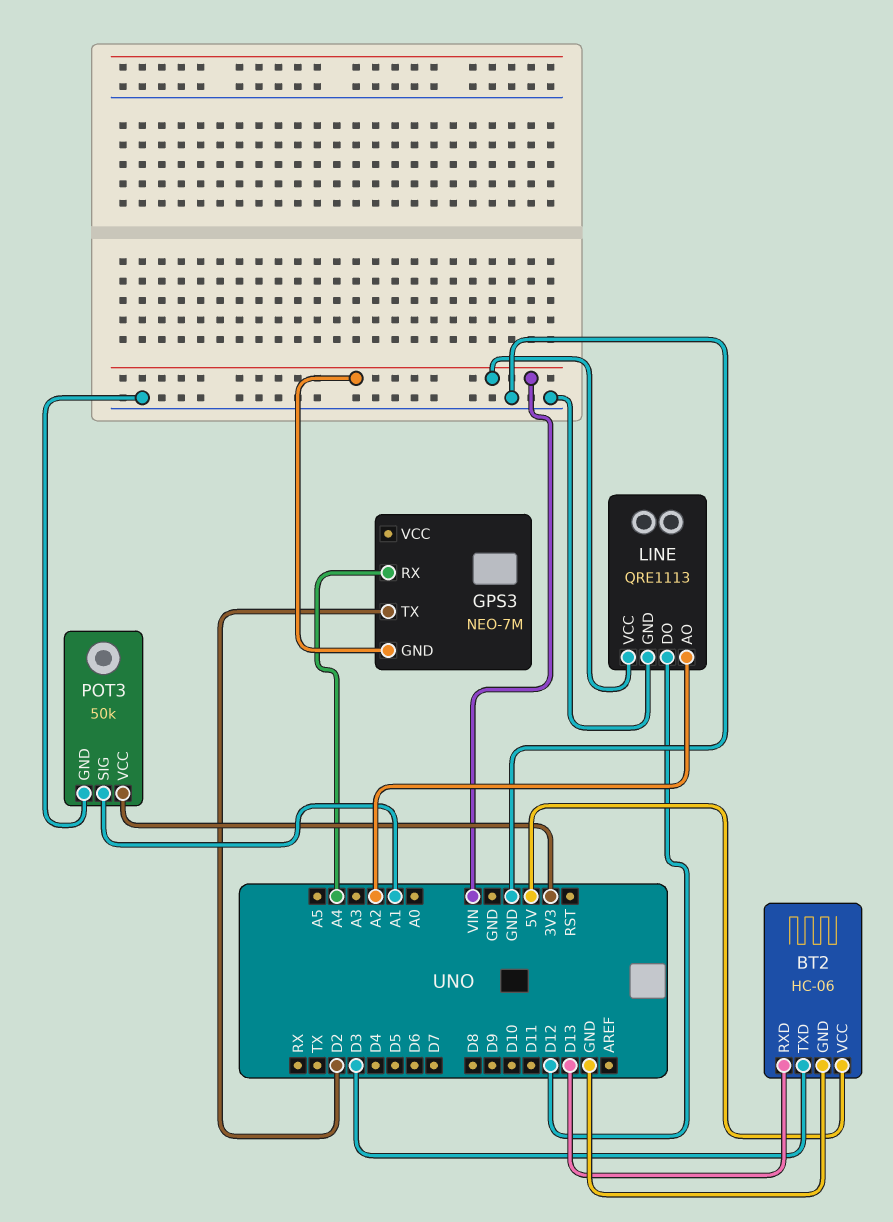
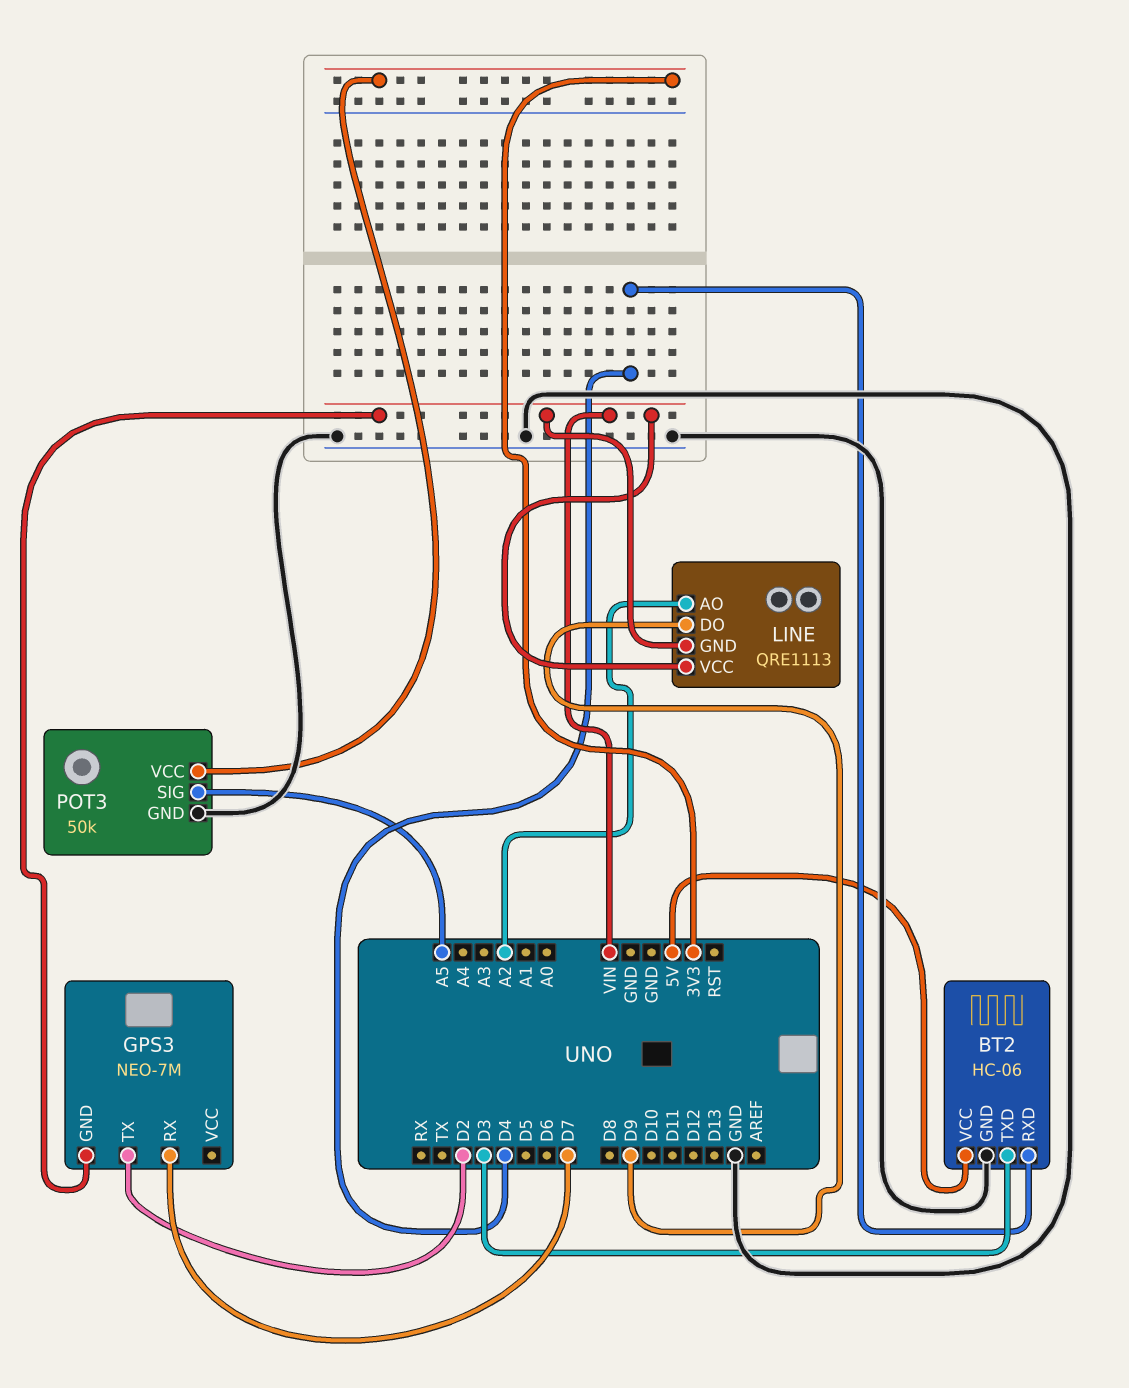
BT2 pin RXD: D13 -> D4
GPS3 pin RX: A4 -> D7
LINE pin DO: D12 -> D9
LINE pin GND: GND -> VIN
POT3 pin SIG: A1 -> A5

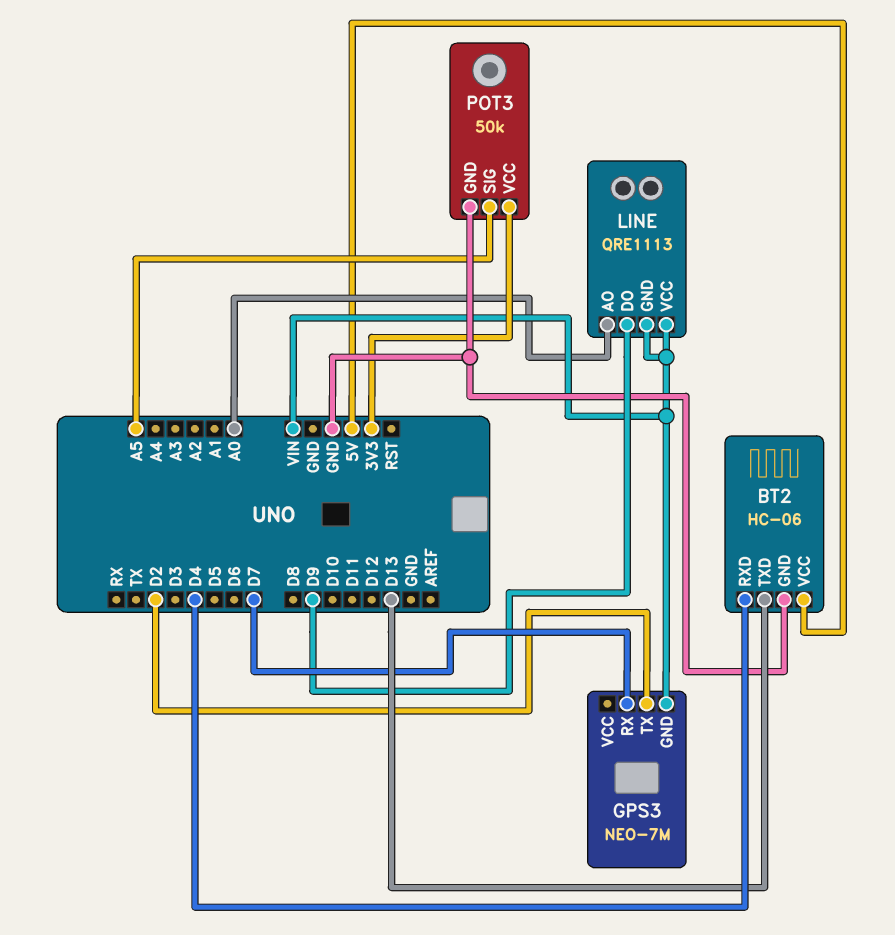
BT2 pin TXD: D3 -> D13
LINE pin AO: A2 -> A0

